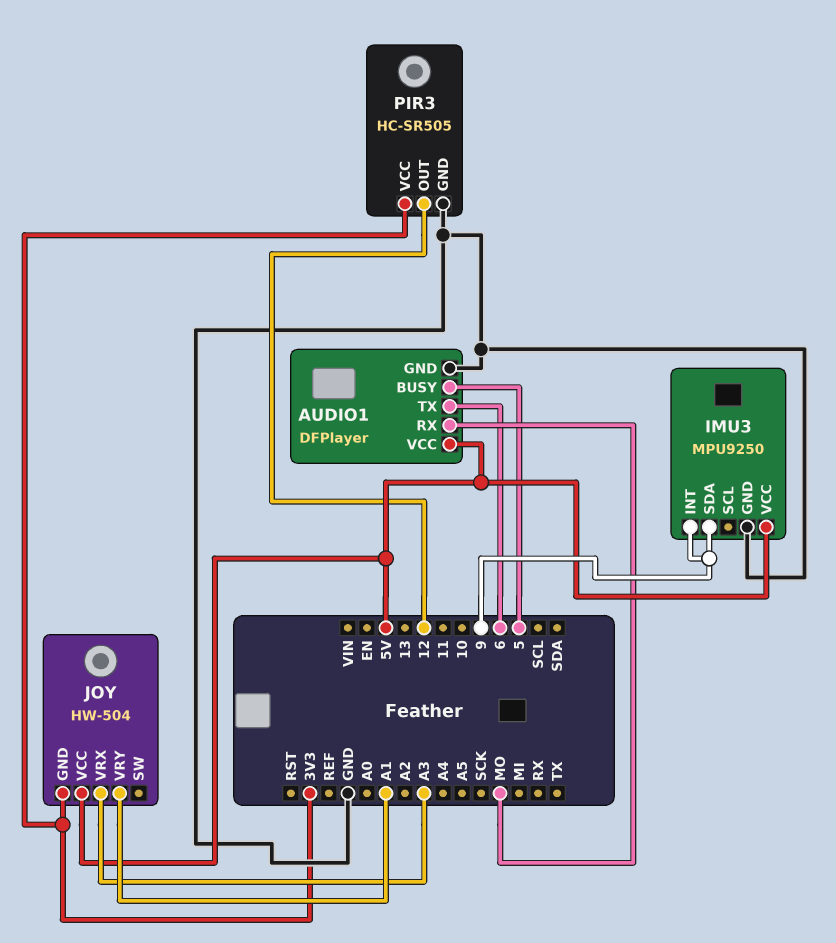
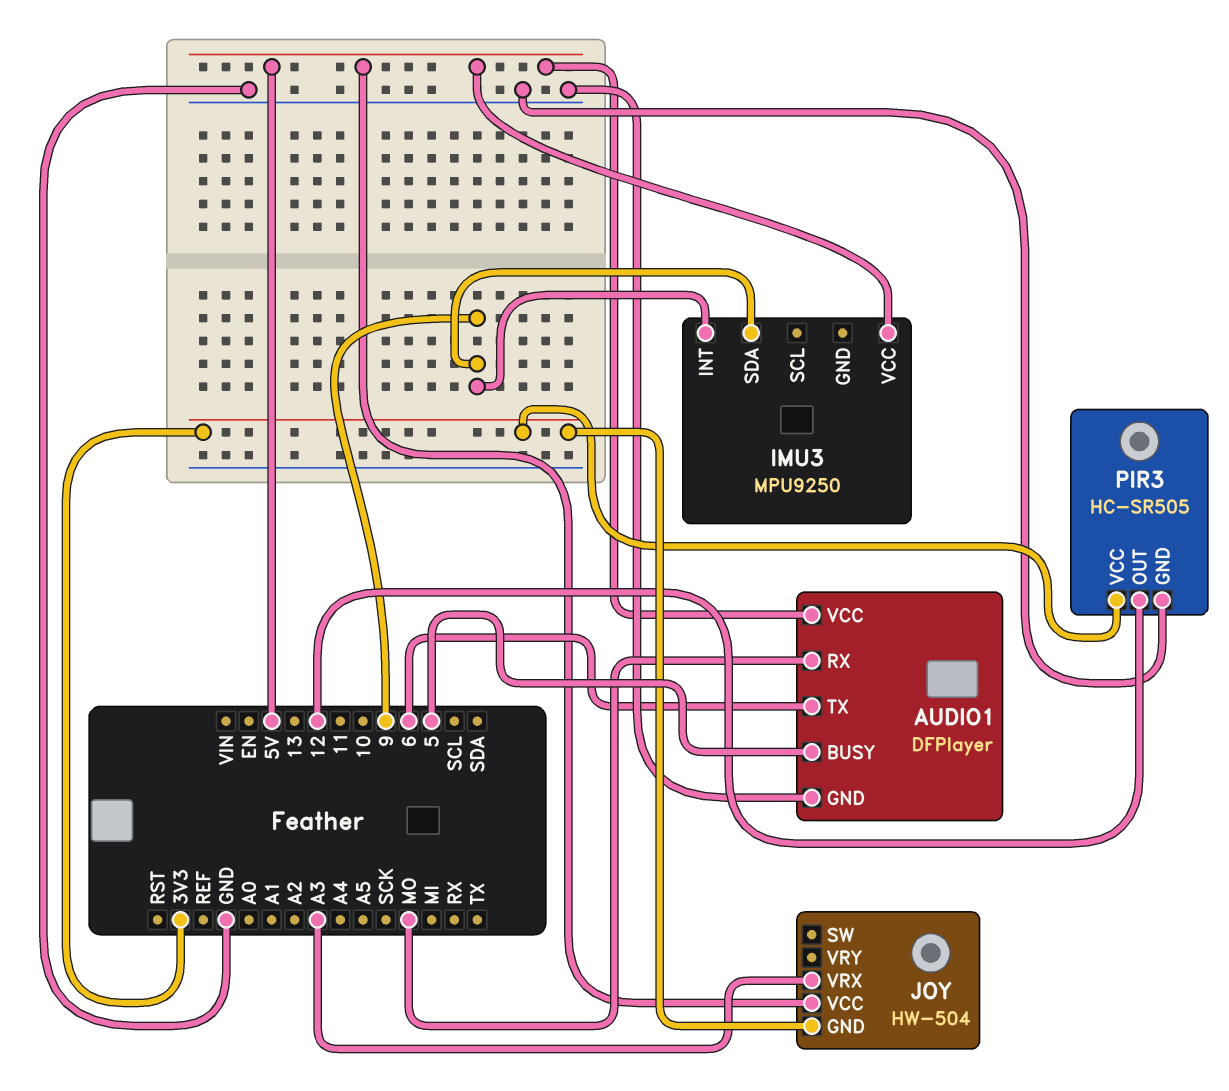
IMU3 pin GND: GND -> none
JOY pin VRY: A1 -> none

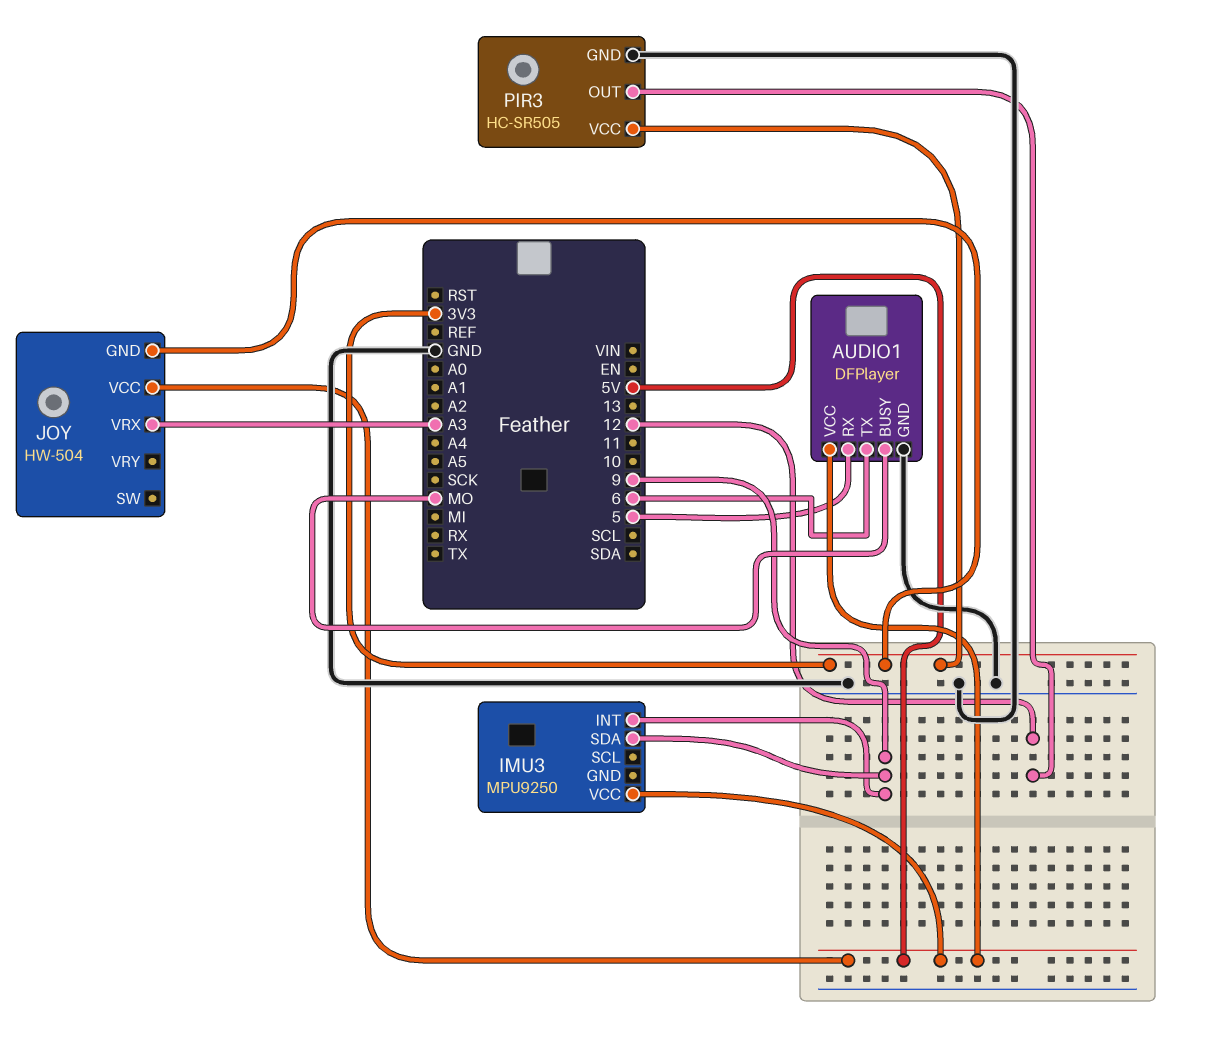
AUDIO1 pin BUSY: 5 -> MO
AUDIO1 pin RX: MO -> 5

